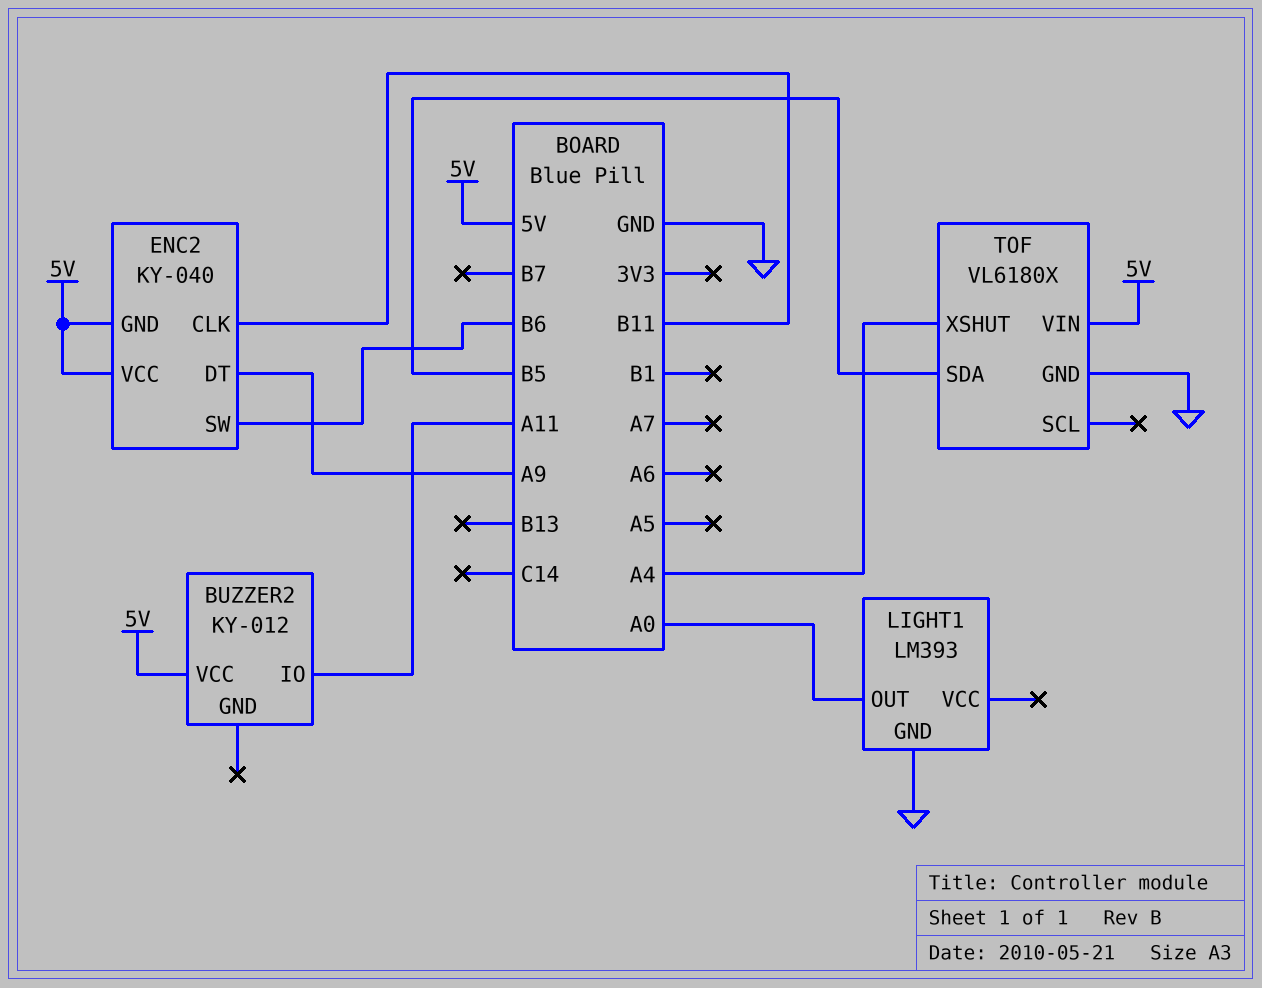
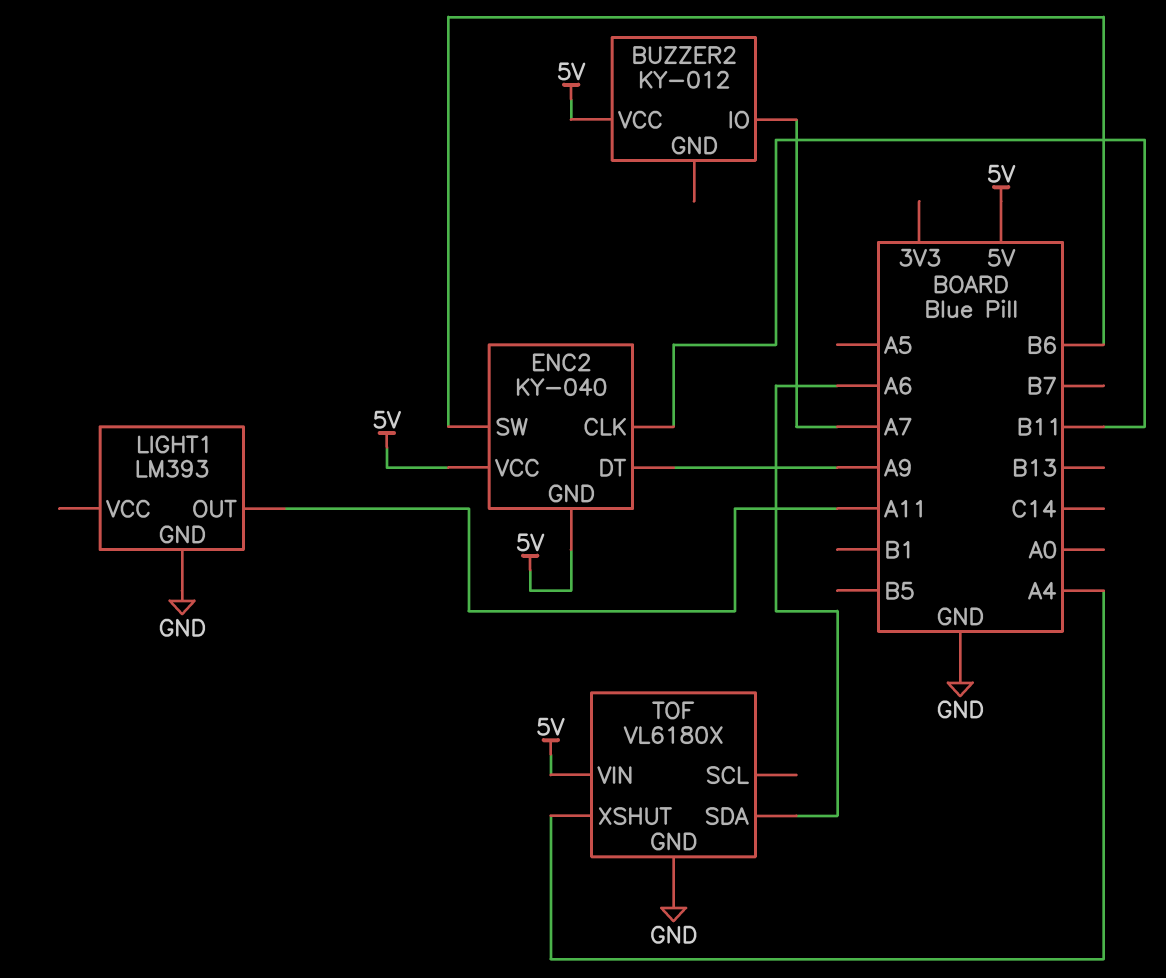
BUZZER2 pin IO: A11 -> A7
LIGHT1 pin OUT: A0 -> A11
TOF pin SDA: B5 -> A6

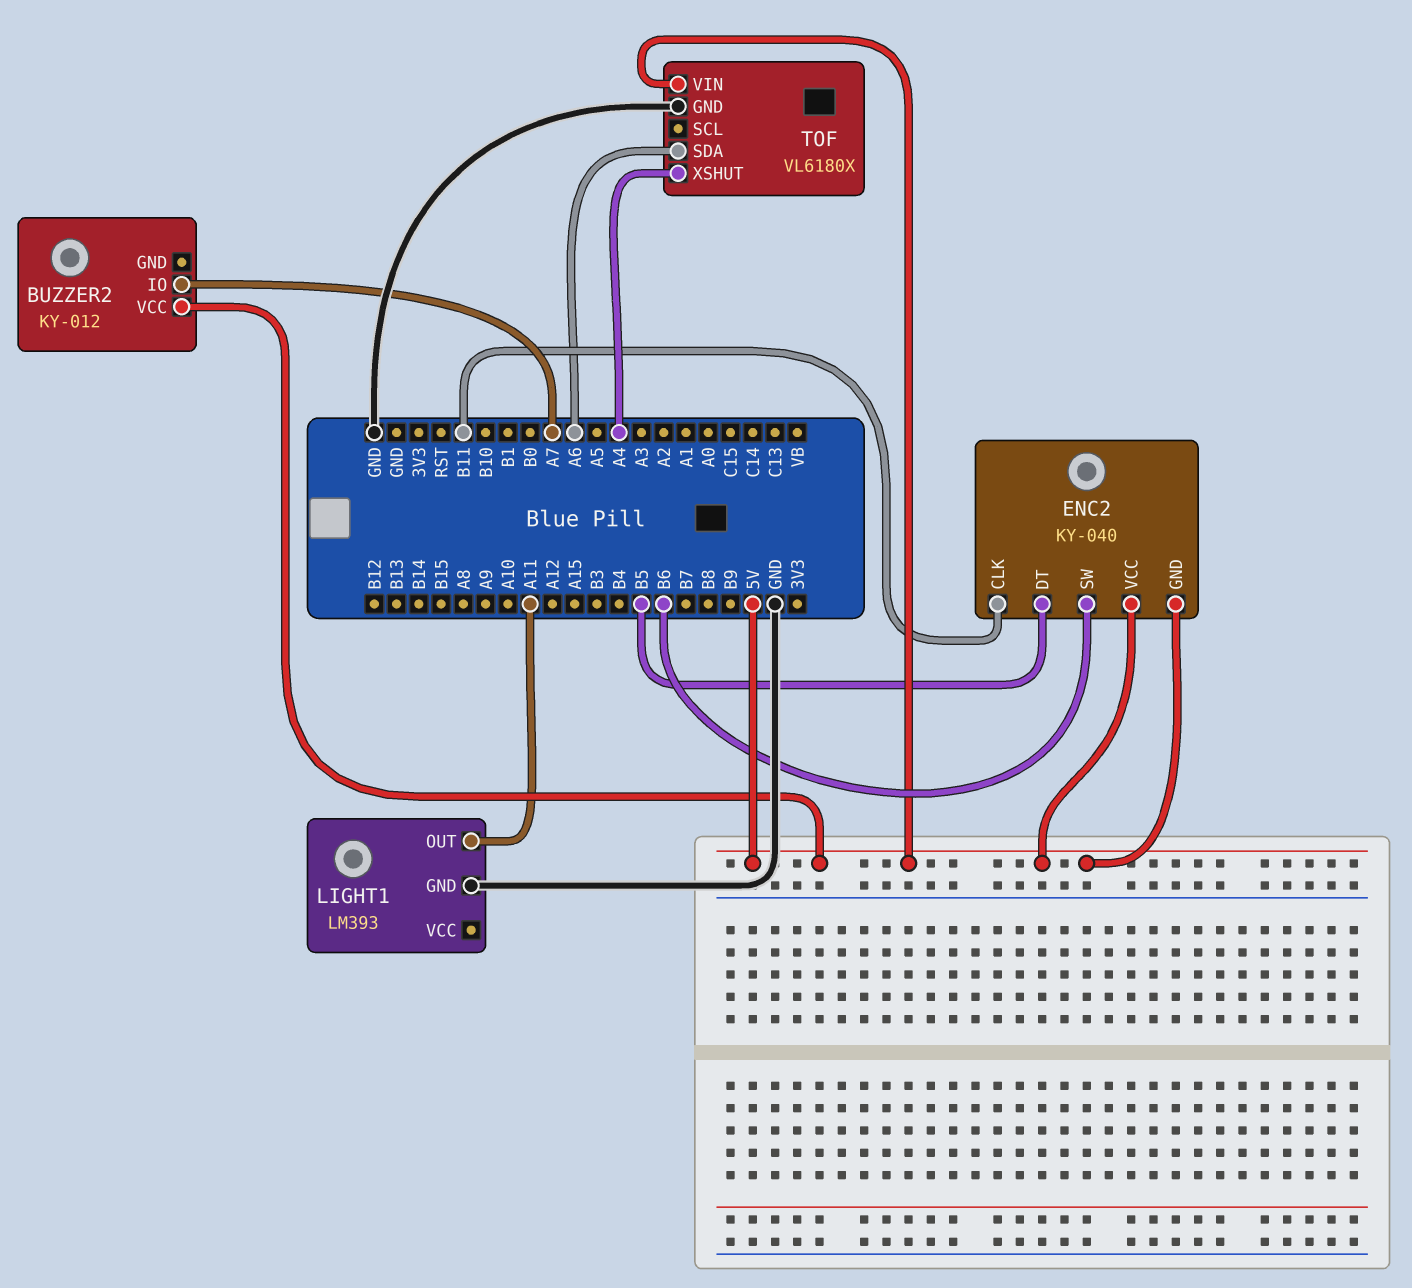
ENC2 pin DT: A9 -> B5

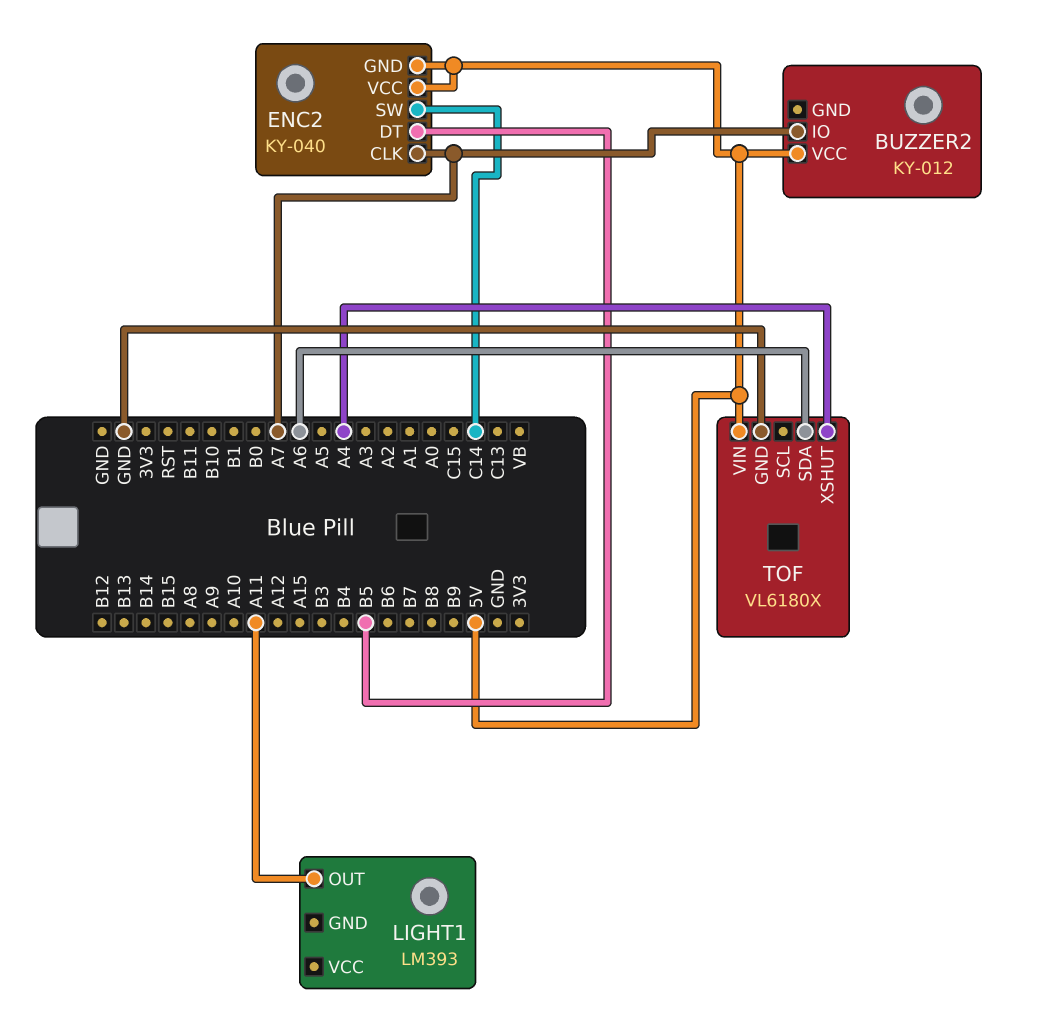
ENC2 pin CLK: B11 -> A7
ENC2 pin SW: B6 -> C14
LIGHT1 pin GND: GND -> none

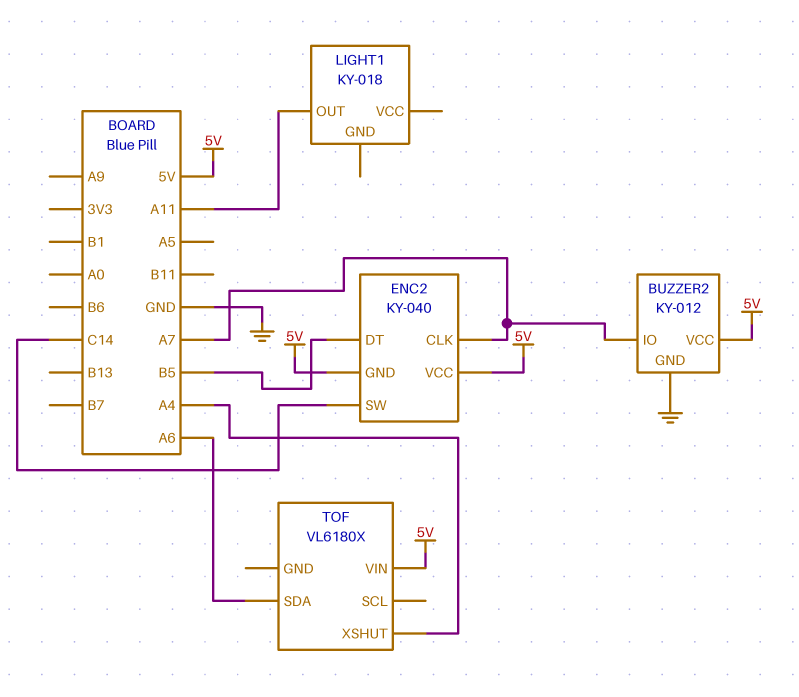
BUZZER2 pin GND: none -> GND
LIGHT1: LM393 -> KY-018
TOF pin GND: GND -> none

